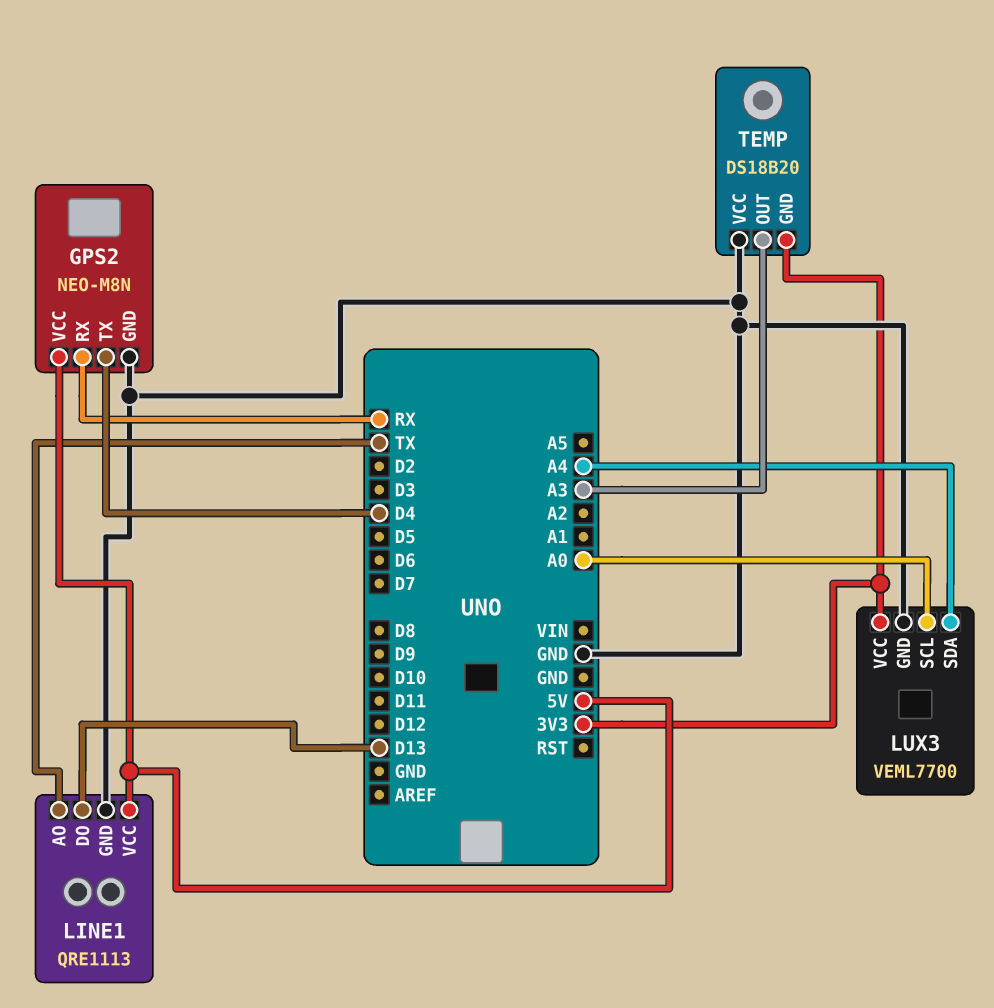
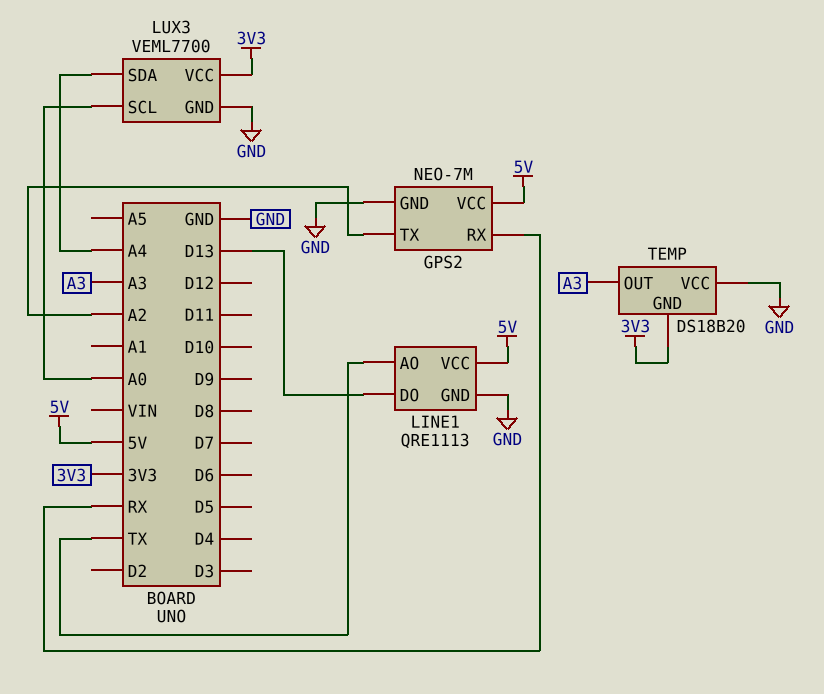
GPS2: NEO-M8N -> NEO-7M
GPS2 pin TX: D4 -> A2

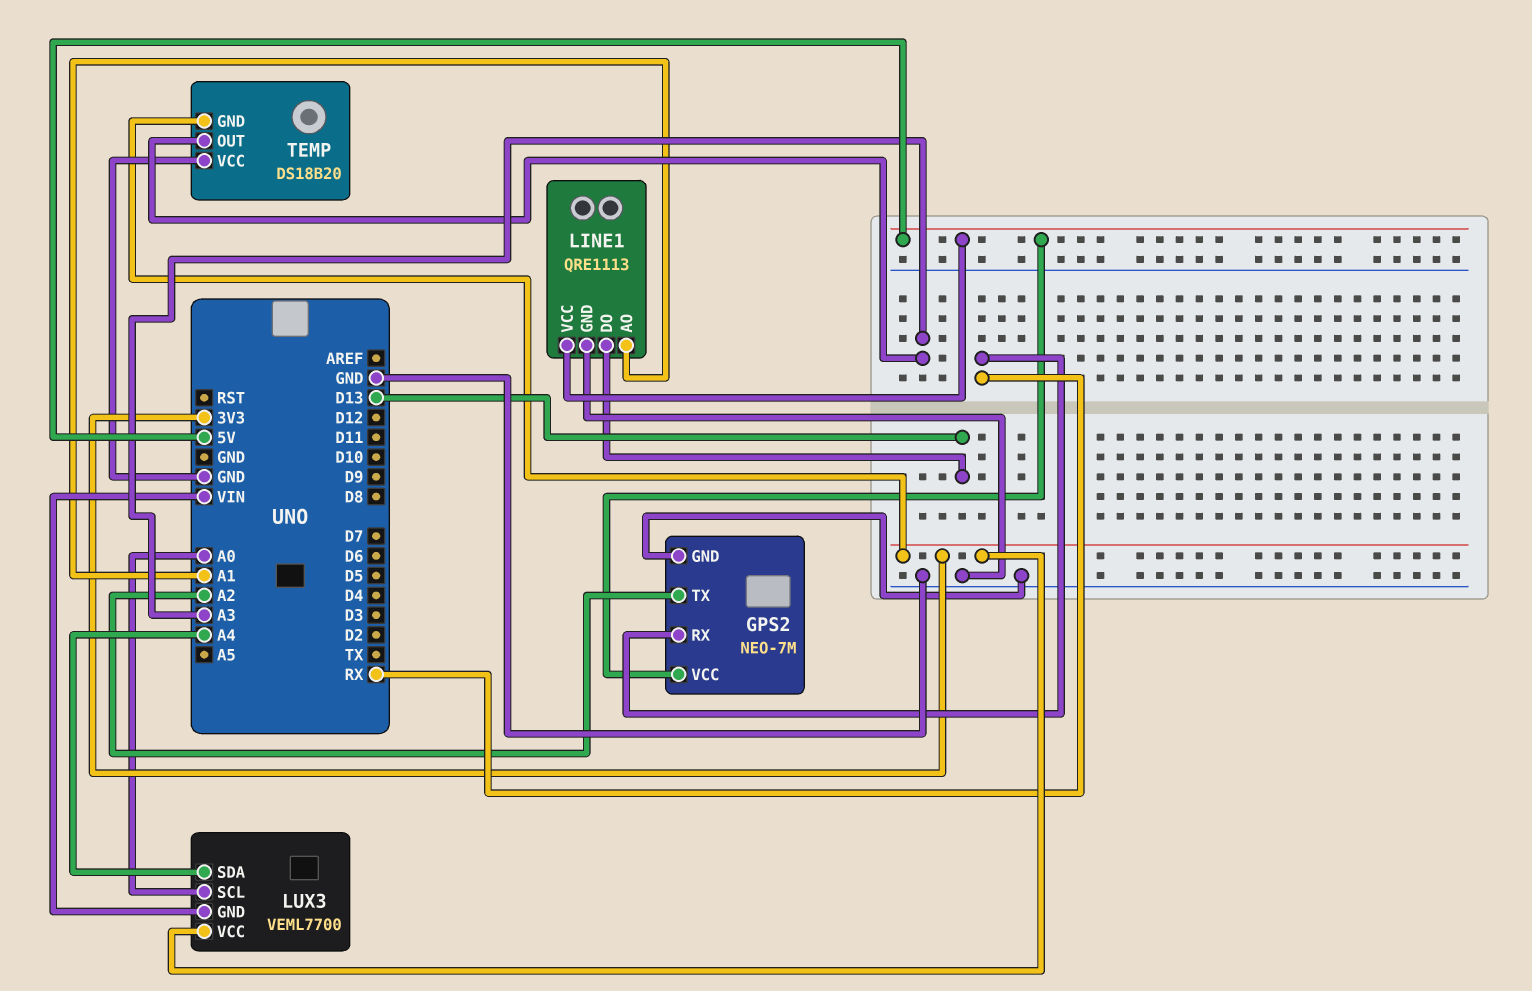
LINE1 pin AO: TX -> A1
LUX3 pin GND: GND -> VIN

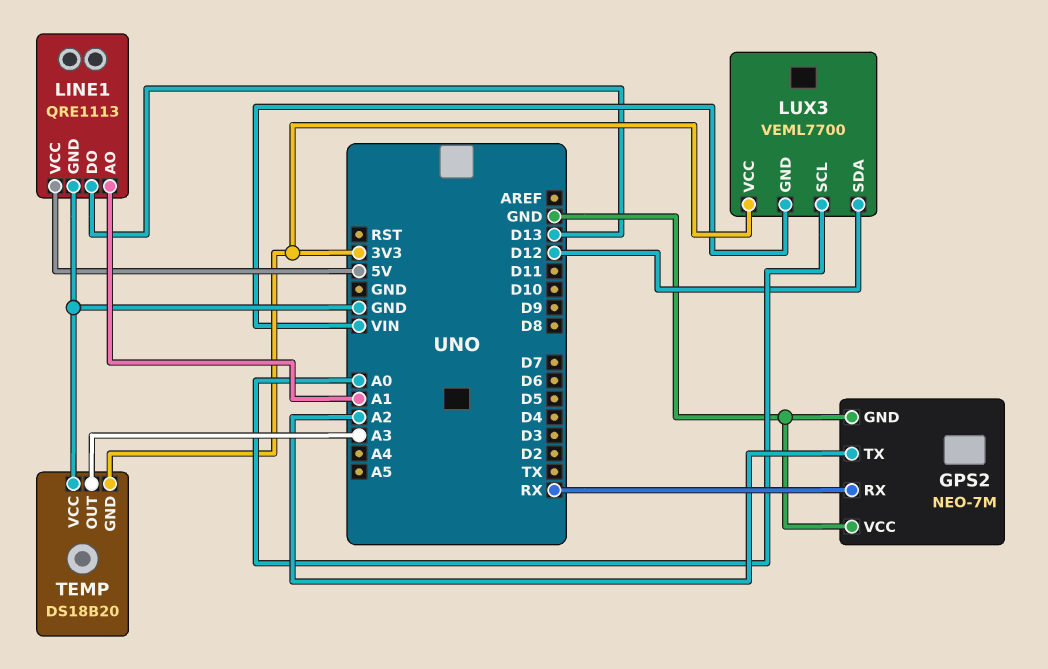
GPS2 pin VCC: 5V -> GND
LUX3 pin SDA: A4 -> D12

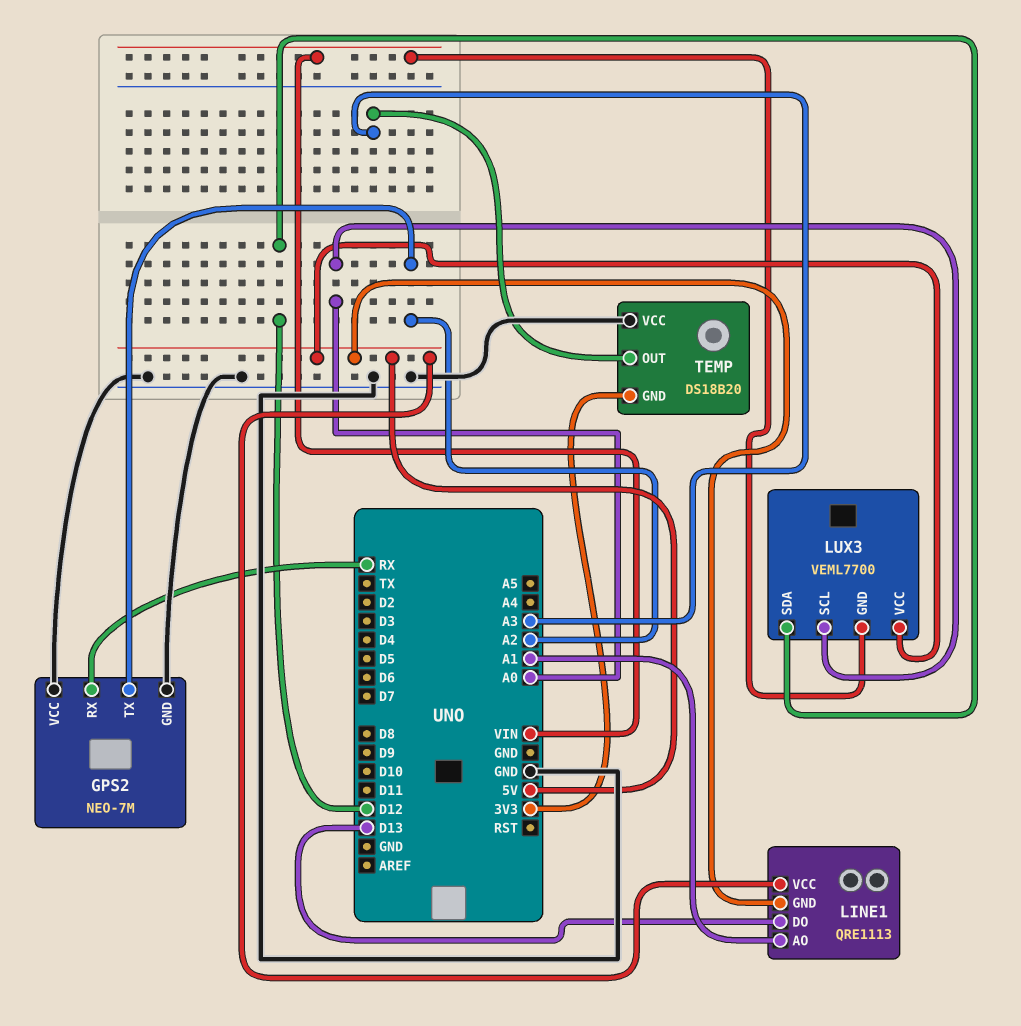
LINE1 pin GND: GND -> 5V
LUX3 pin VCC: 3V3 -> 5V

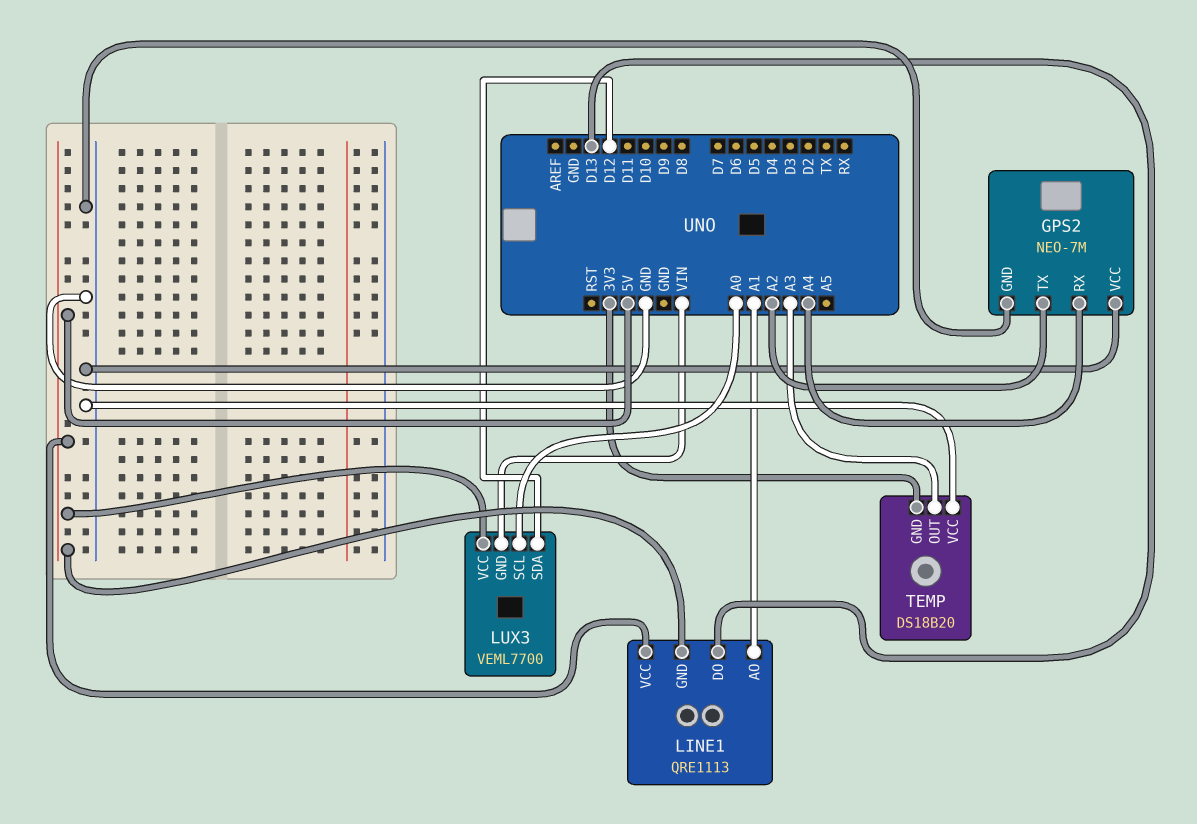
GPS2 pin RX: RX -> A4

